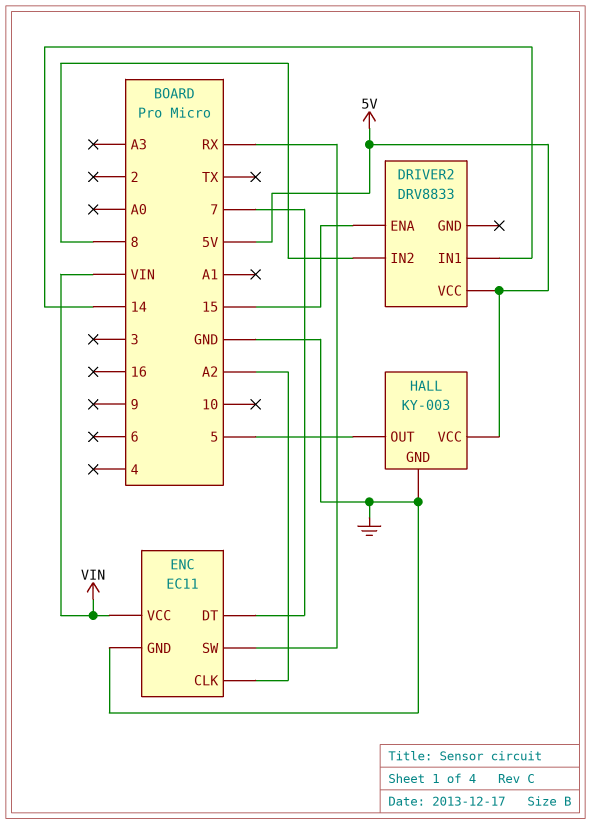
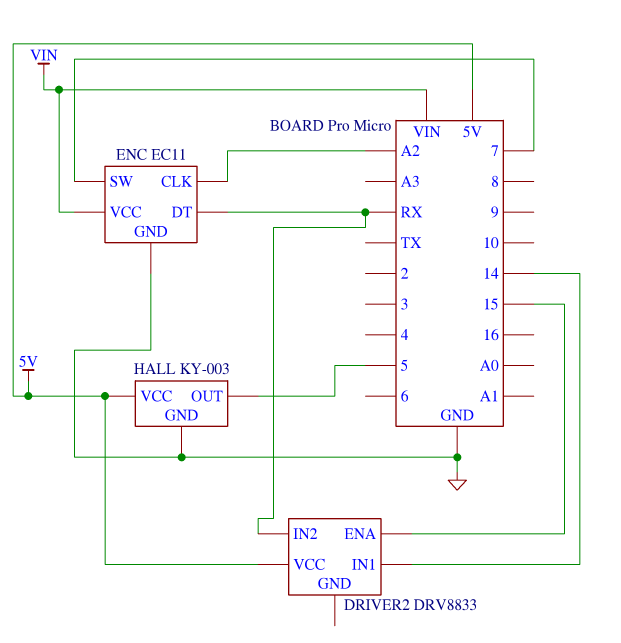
DRIVER2 pin IN2: 8 -> RX
ENC pin DT: 7 -> RX
ENC pin SW: RX -> 7

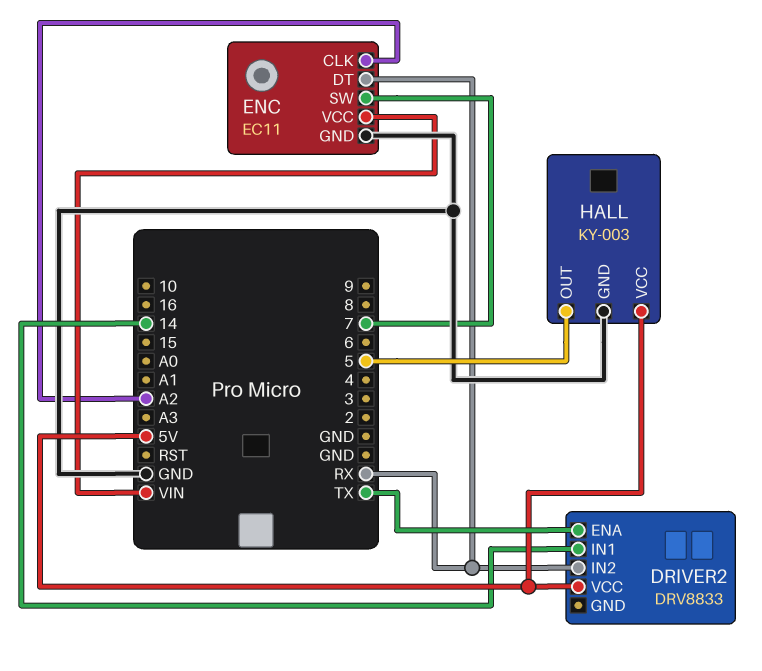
DRIVER2 pin ENA: 15 -> TX

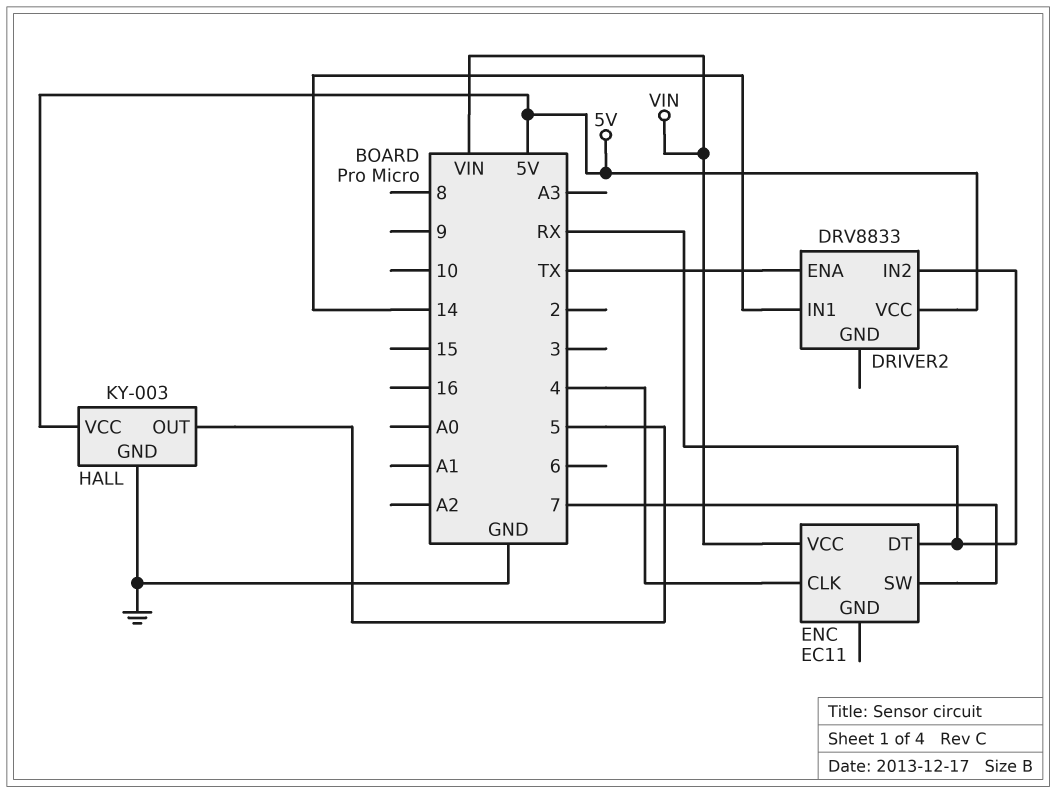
ENC pin CLK: A2 -> 4
ENC pin GND: GND -> none

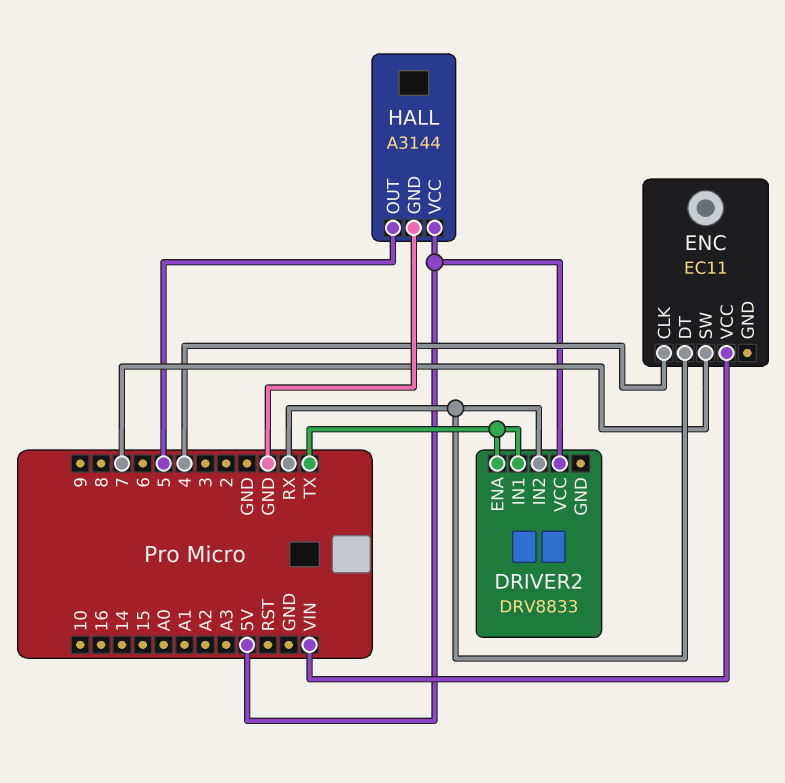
DRIVER2 pin IN1: 14 -> TX
HALL: KY-003 -> A3144

